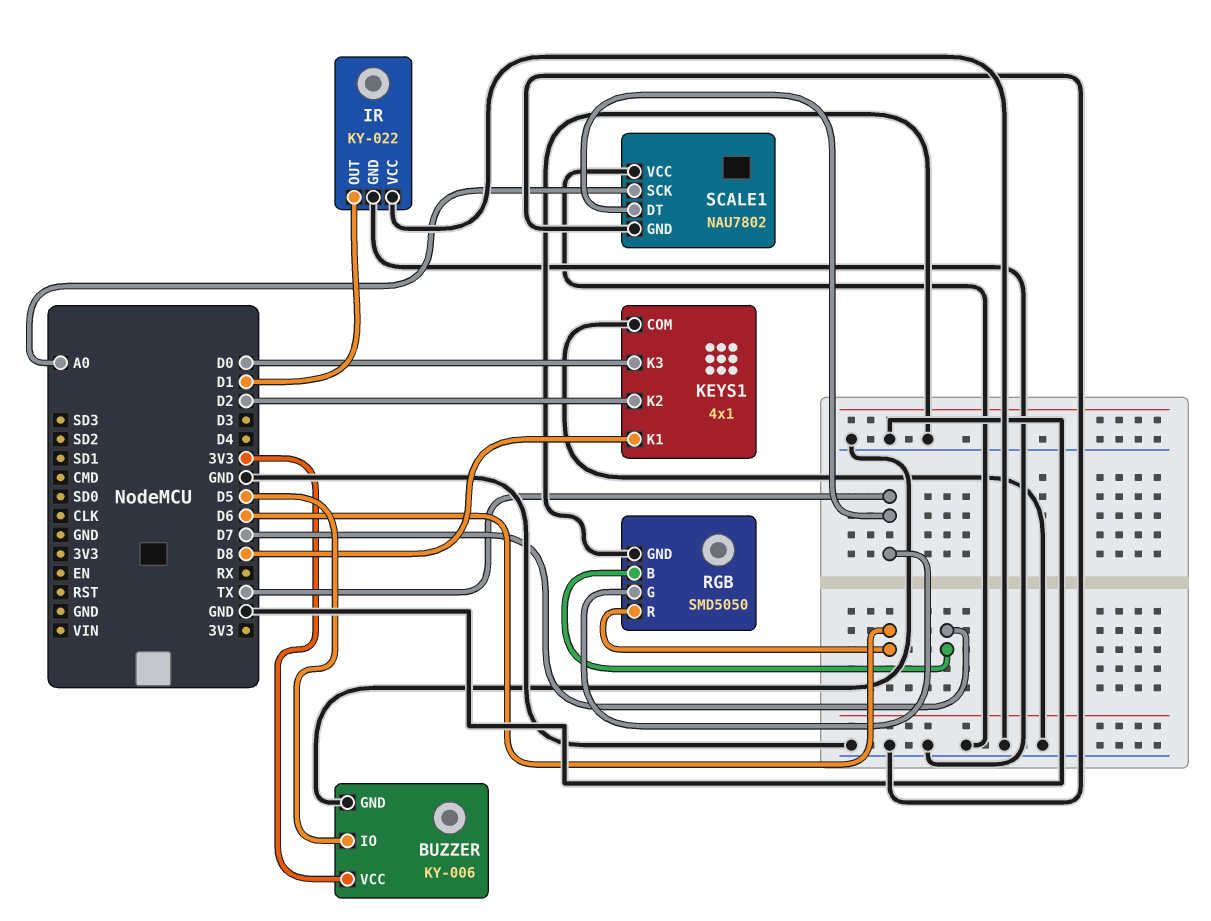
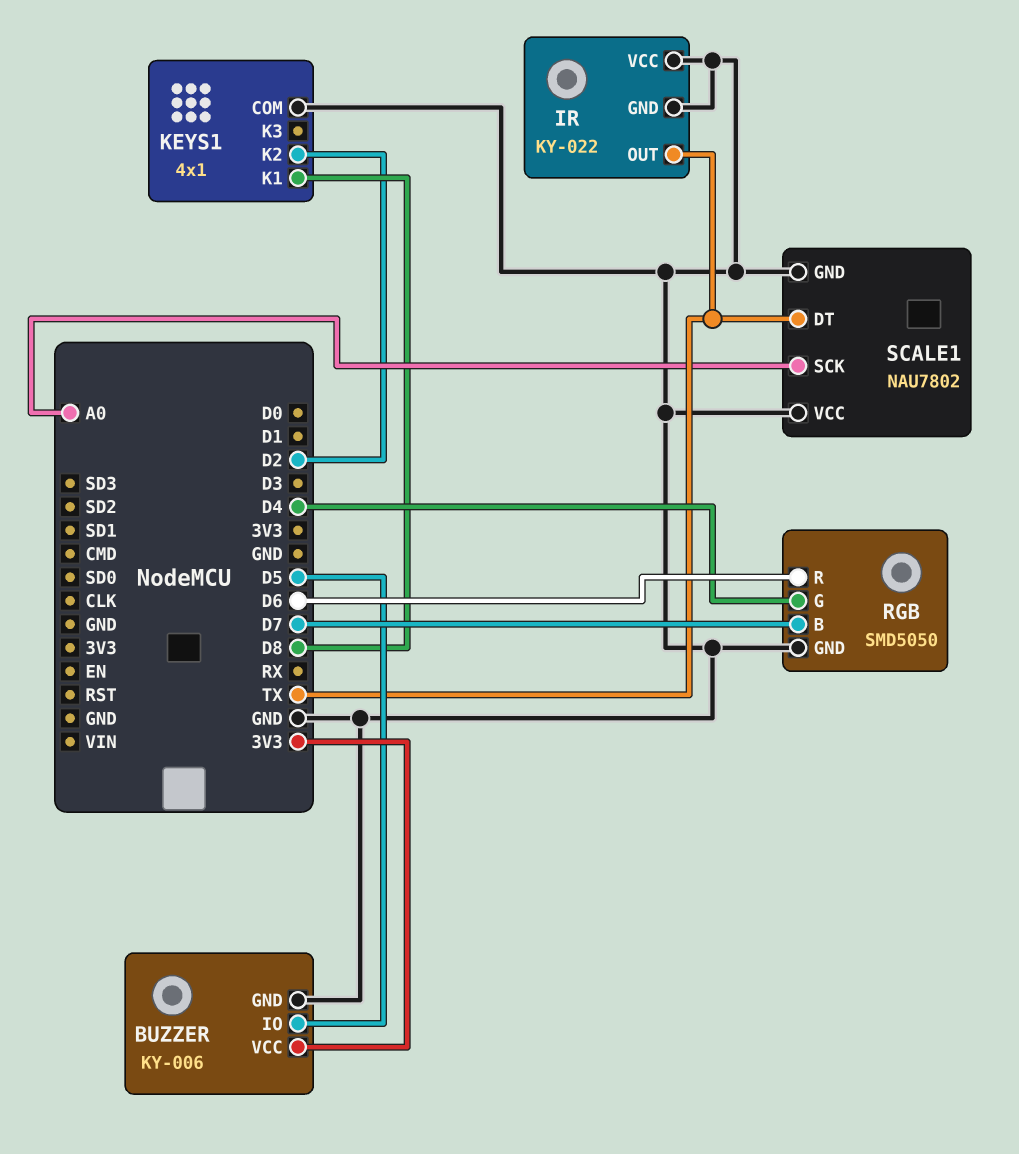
IR pin OUT: D1 -> TX
KEYS1 pin K3: D0 -> none
RGB pin G: TX -> D4

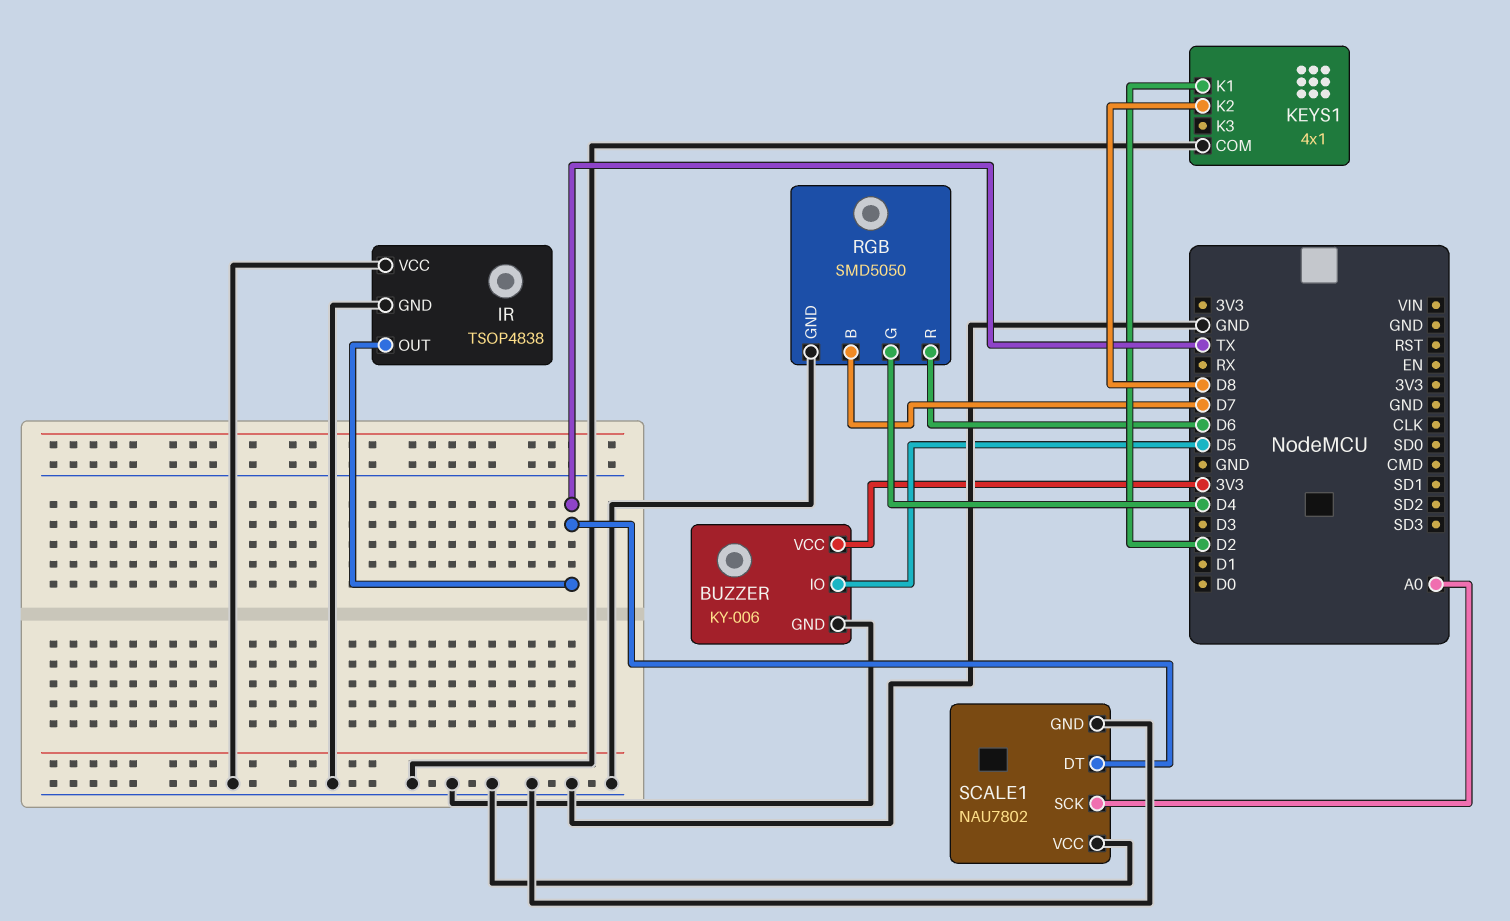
IR: KY-022 -> TSOP4838
KEYS1 pin K1: D8 -> D2
KEYS1 pin K2: D2 -> D8

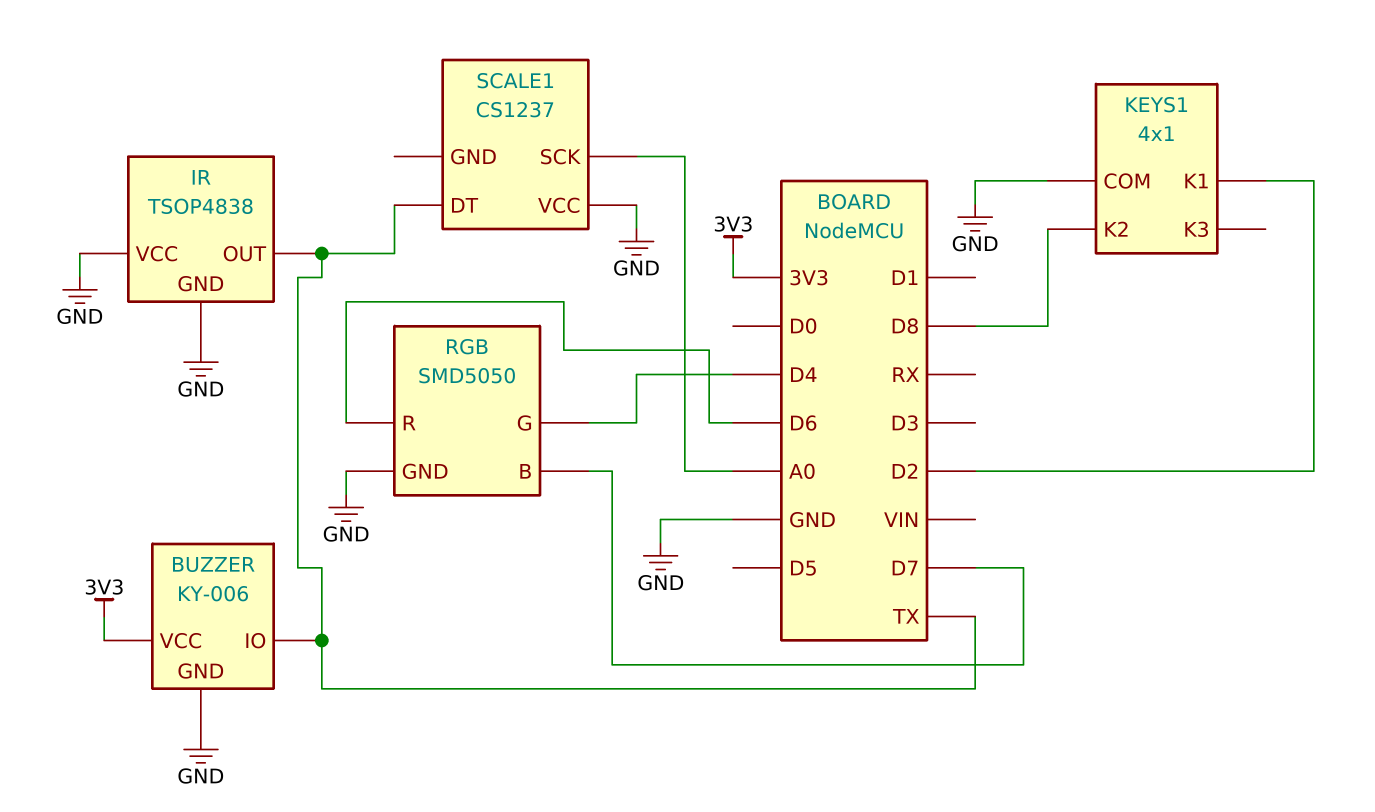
BUZZER pin IO: D5 -> TX
SCALE1: NAU7802 -> CS1237
SCALE1 pin GND: GND -> none

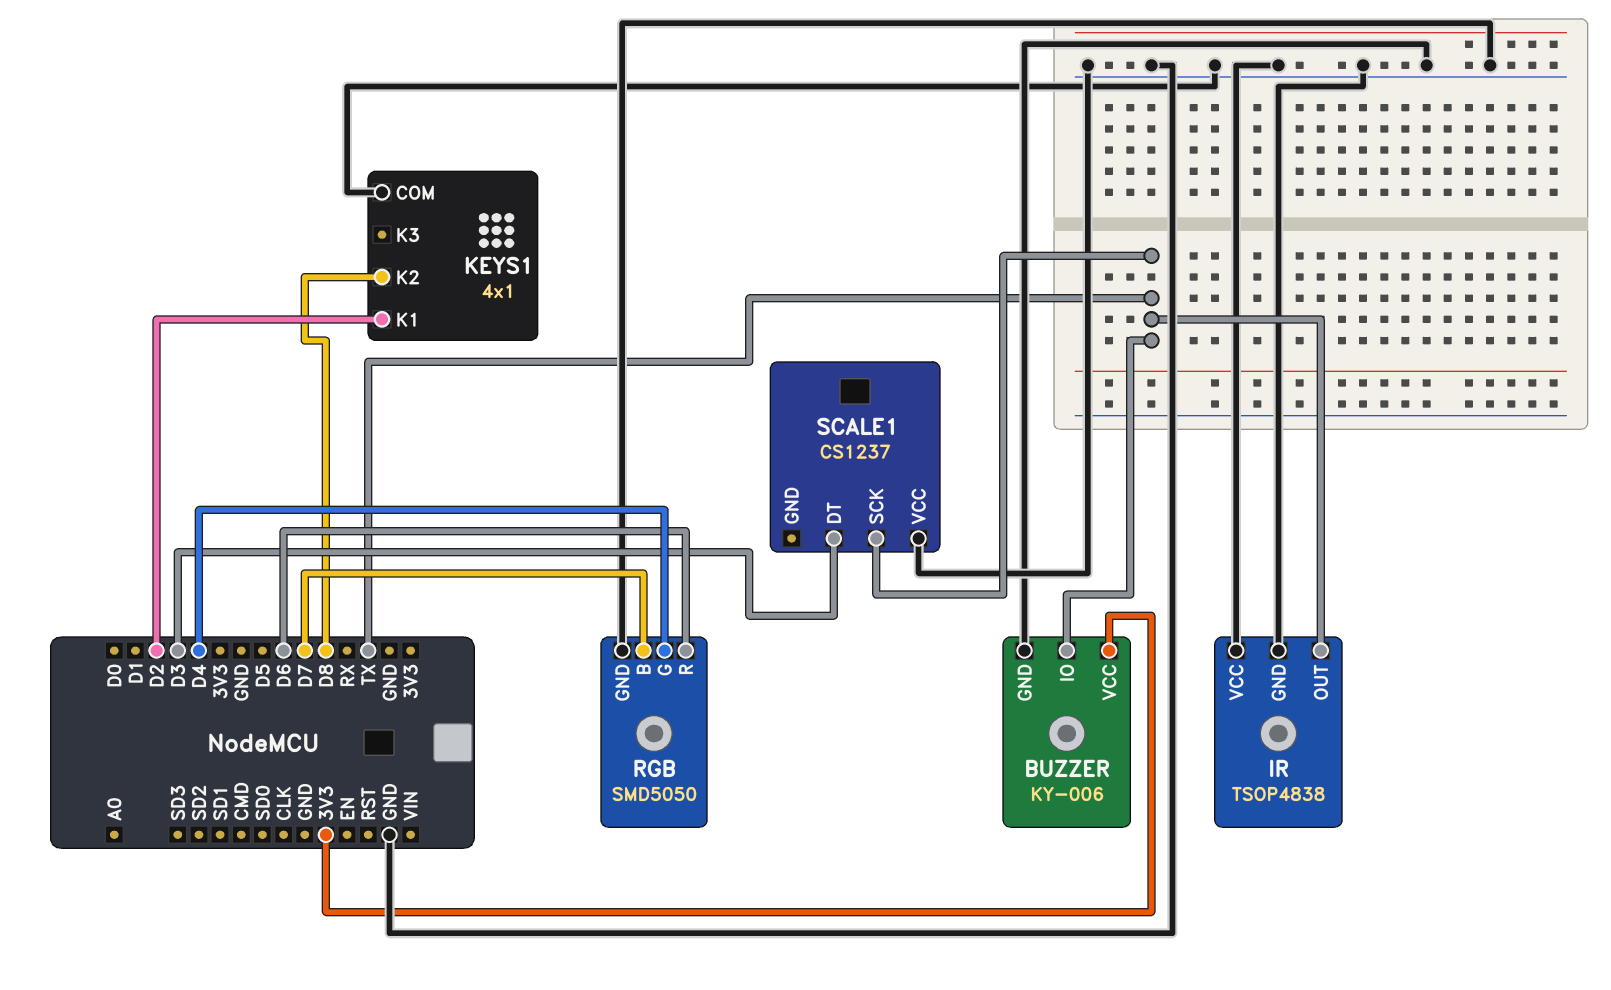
SCALE1 pin DT: TX -> D3
SCALE1 pin SCK: A0 -> TX

